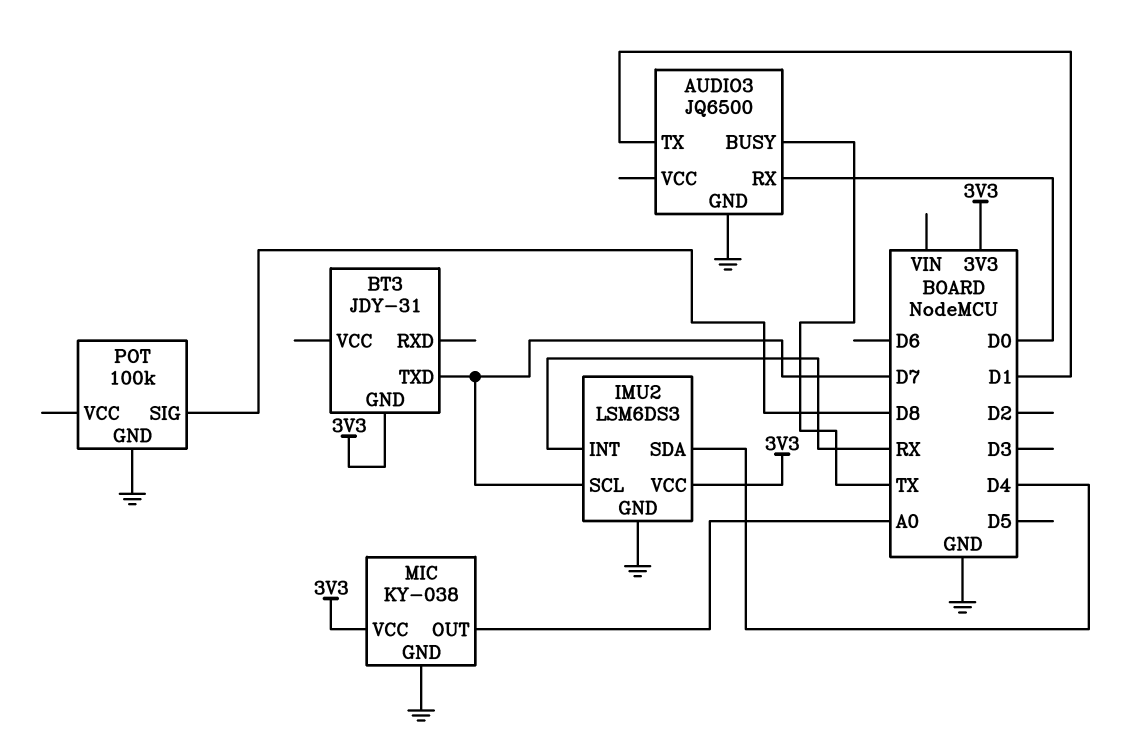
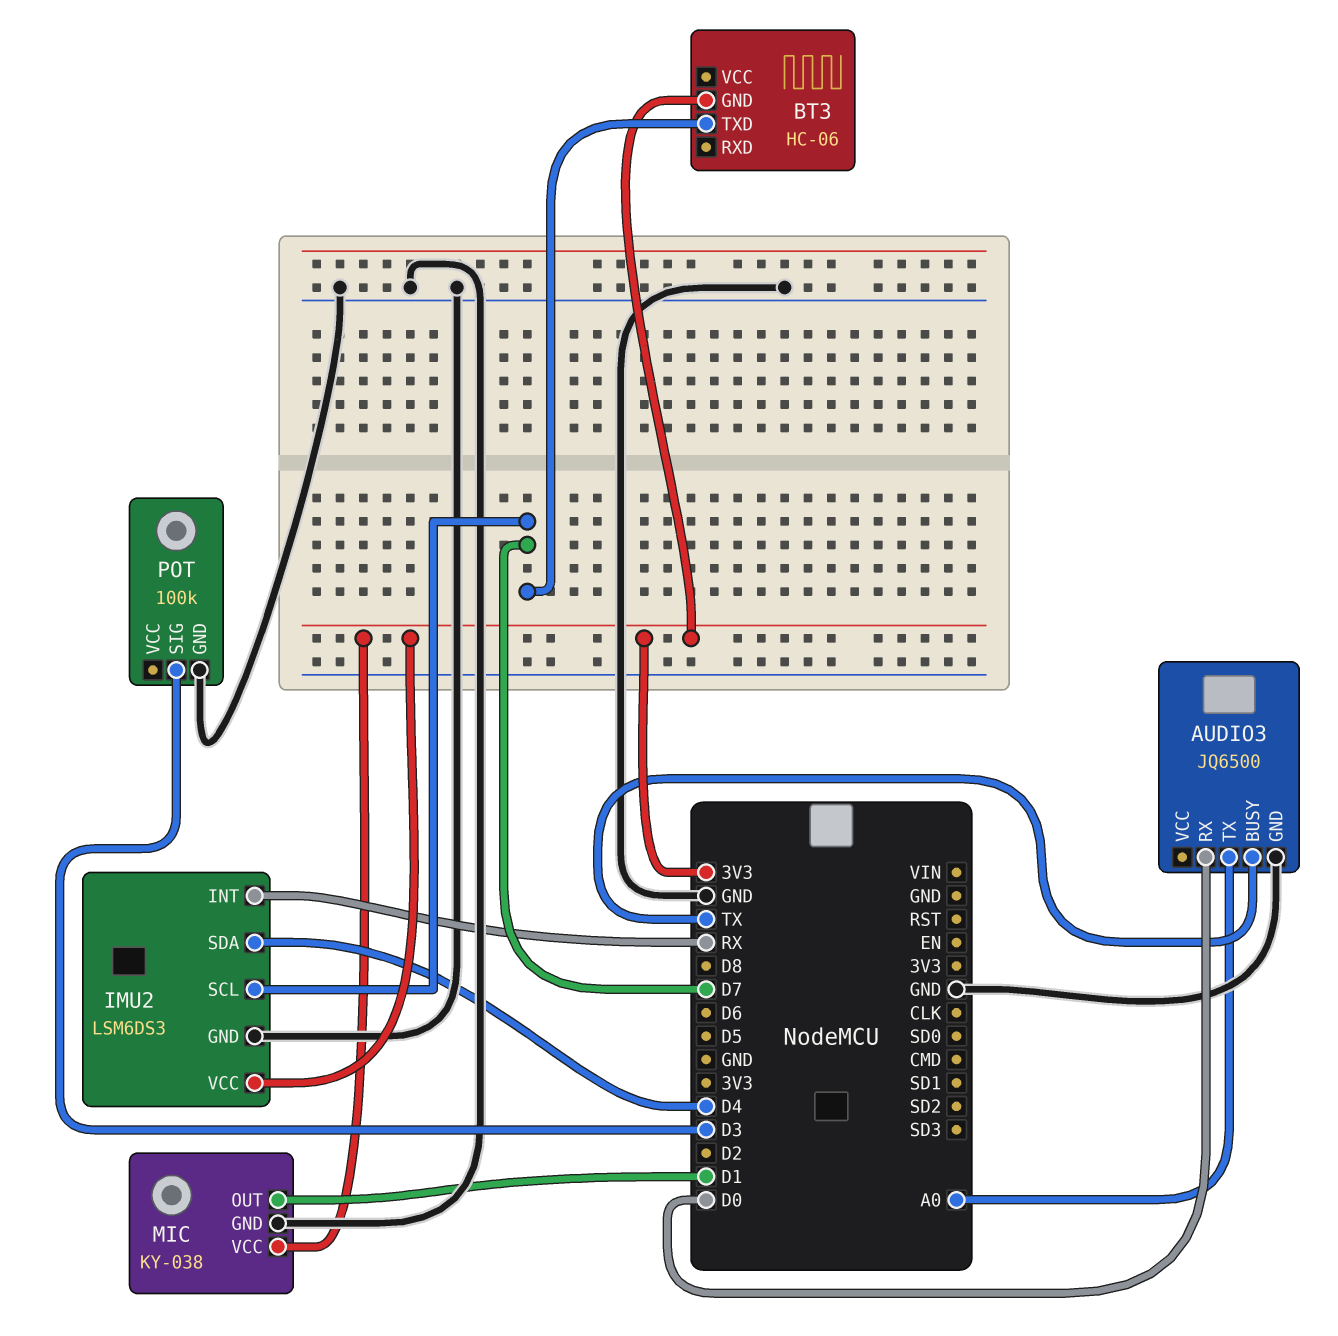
AUDIO3 pin TX: D1 -> A0
BT3: JDY-31 -> HC-06
MIC pin OUT: A0 -> D1
POT pin SIG: D8 -> D3

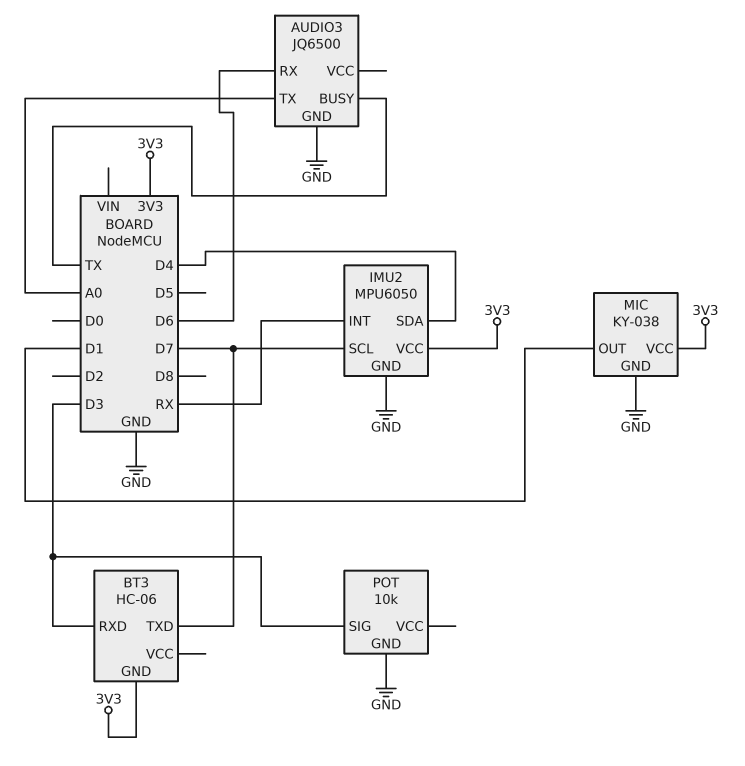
AUDIO3 pin RX: D0 -> D6
BT3 pin RXD: none -> D3
IMU2: LSM6DS3 -> MPU6050
POT: 100k -> 10k

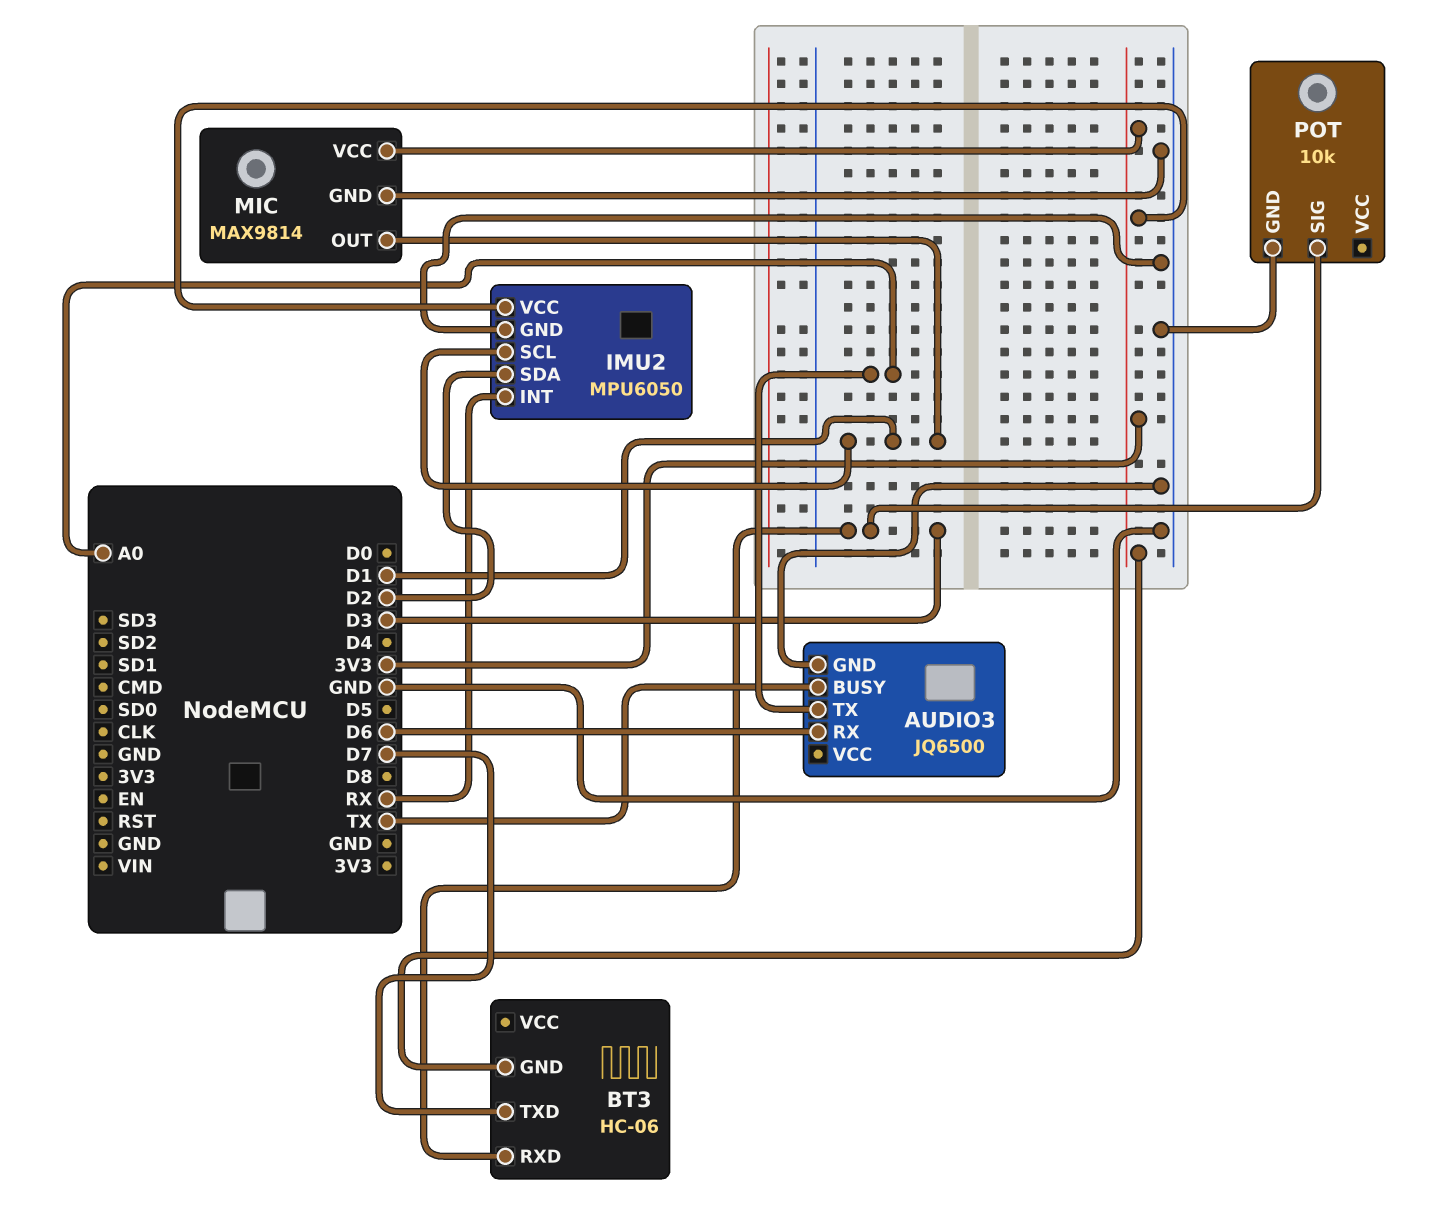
IMU2 pin SCL: D7 -> D1
IMU2 pin SDA: D4 -> D2
MIC: KY-038 -> MAX9814

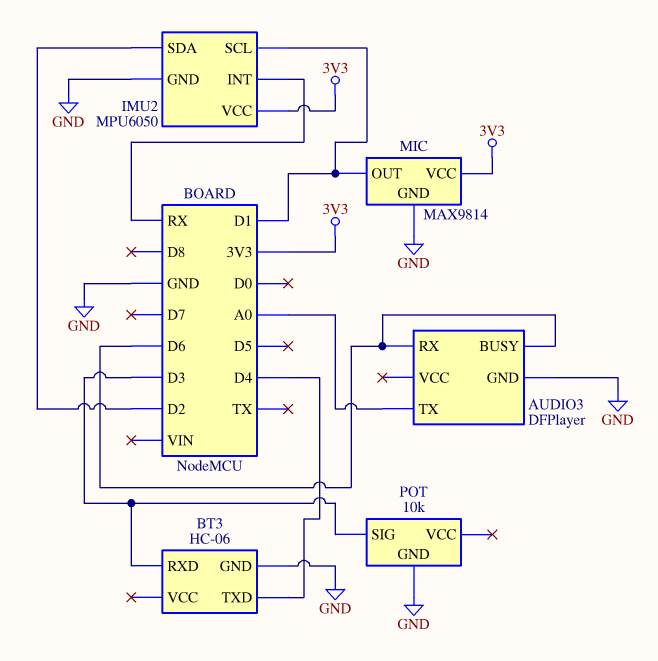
AUDIO3: JQ6500 -> DFPlayer
AUDIO3 pin BUSY: TX -> D6
BT3 pin GND: 3V3 -> GND
BT3 pin TXD: D7 -> D4

